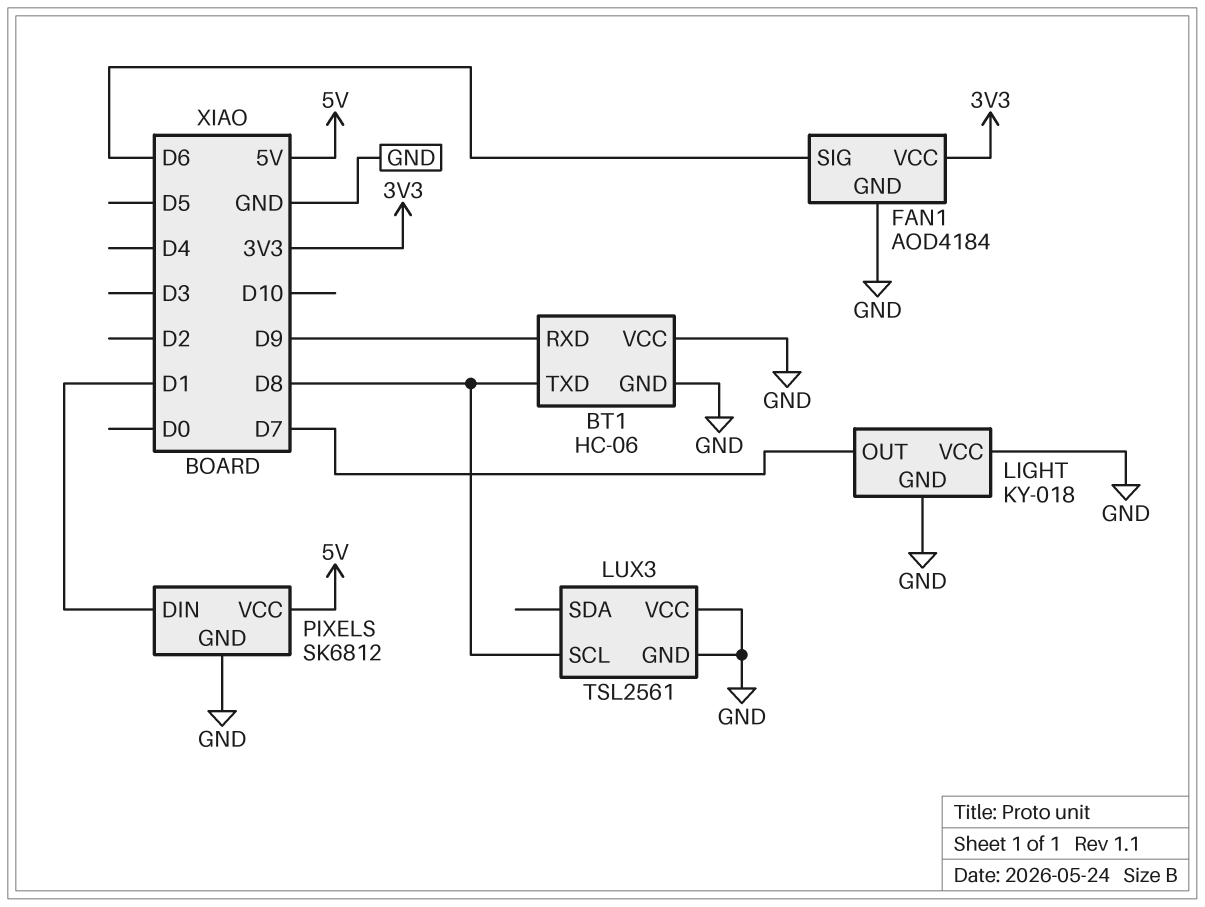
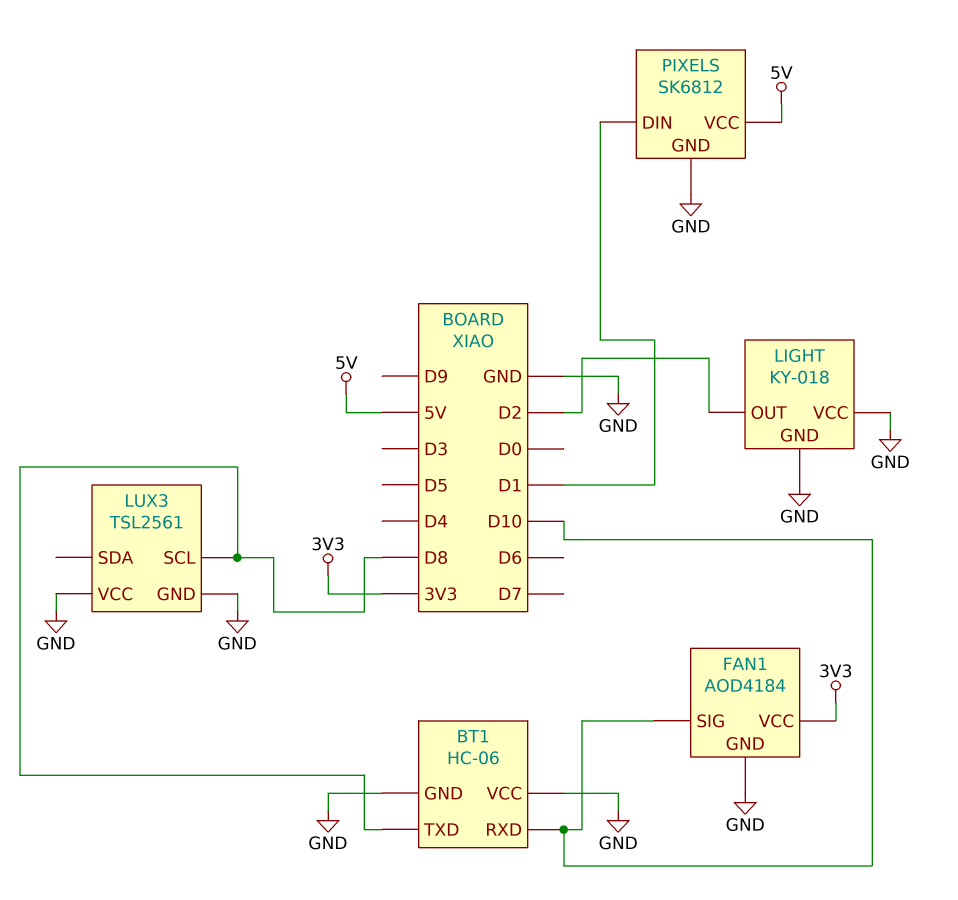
BT1 pin RXD: D9 -> D10
FAN1 pin SIG: D6 -> D10
LIGHT pin OUT: D7 -> D2

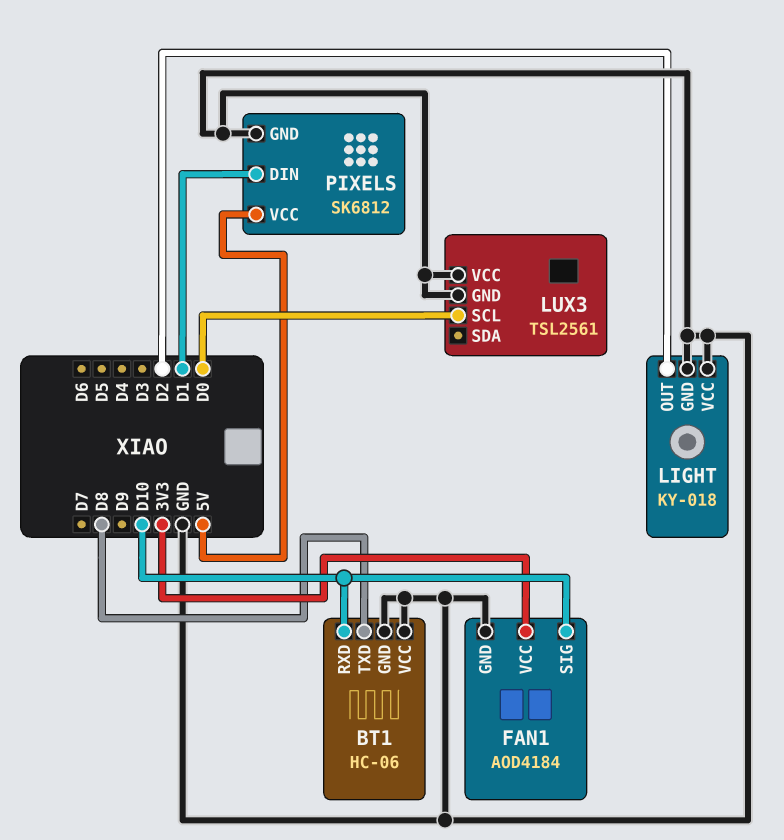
LUX3 pin SCL: D8 -> D0

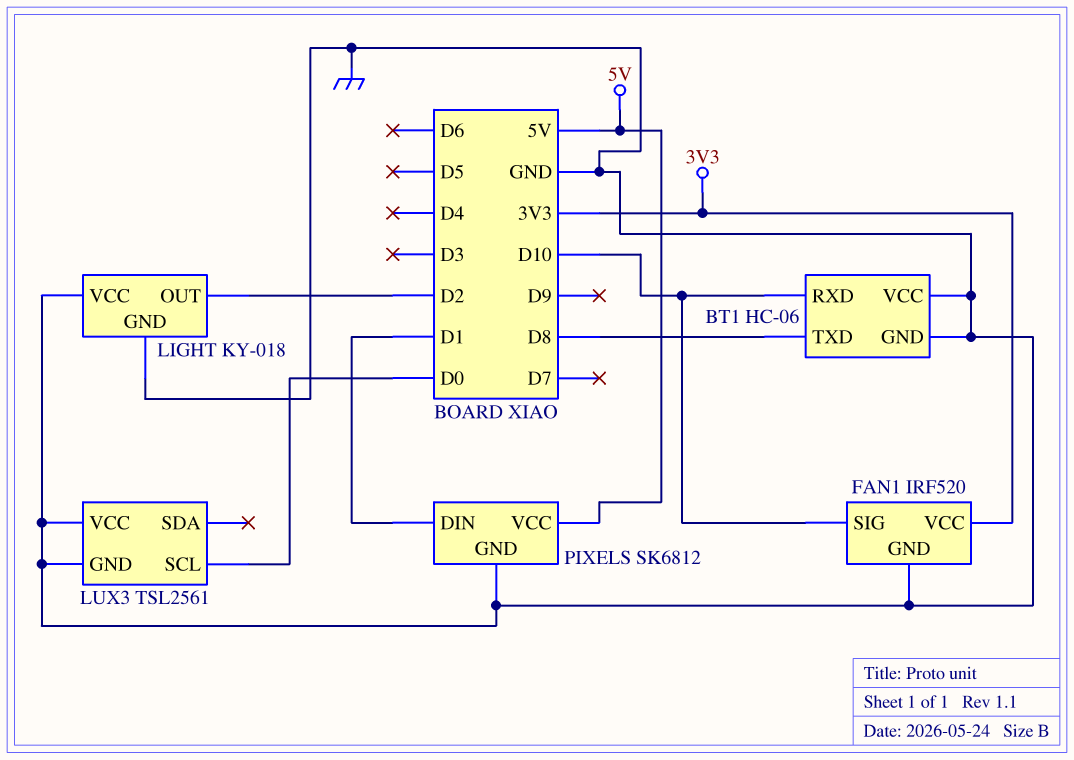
FAN1: AOD4184 -> IRF520

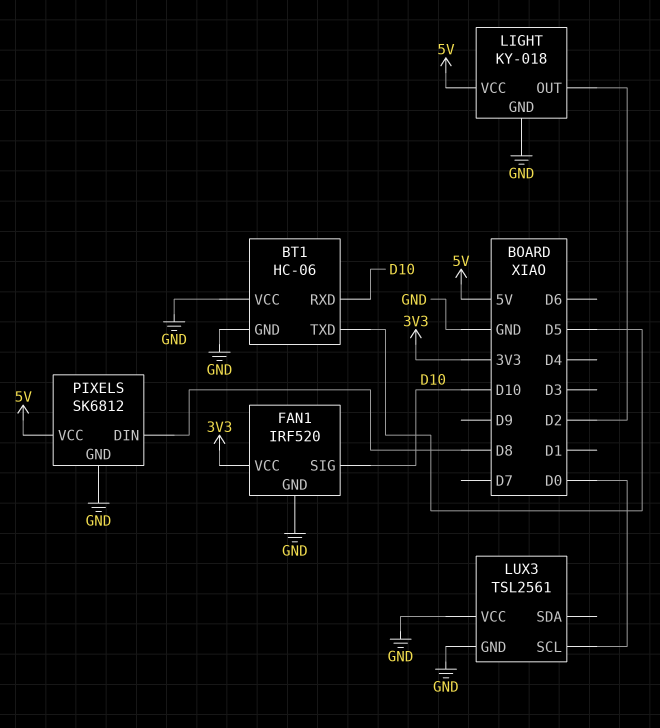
BT1 pin TXD: D8 -> D5
LIGHT pin VCC: GND -> 5V
PIXELS pin DIN: D1 -> D8

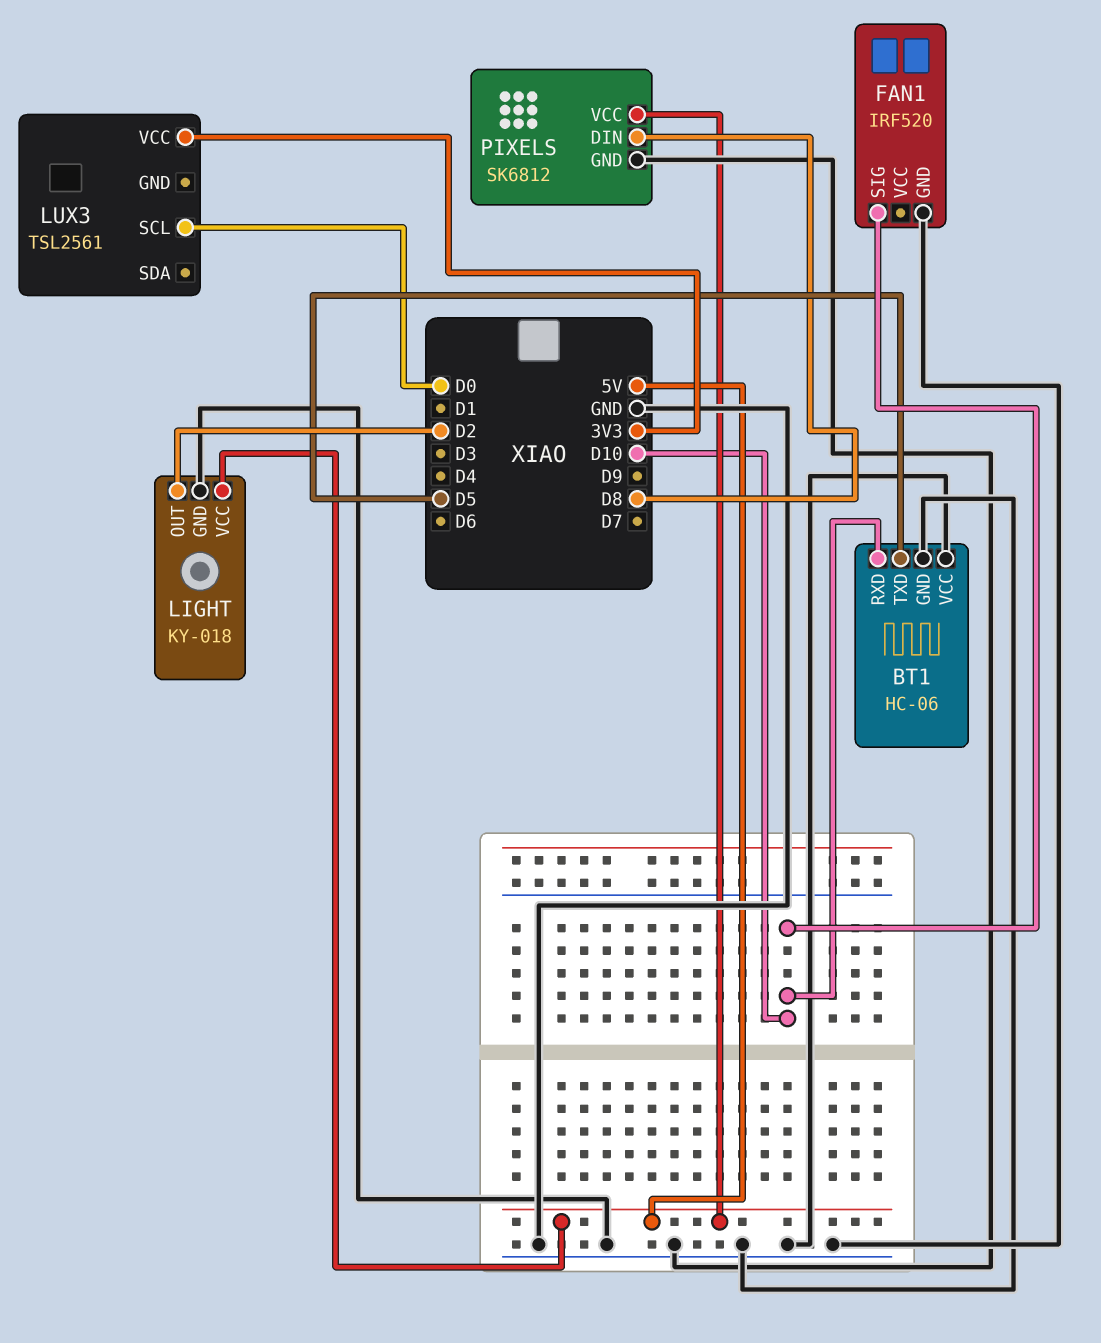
FAN1 pin VCC: 3V3 -> none
LUX3 pin GND: GND -> none
LUX3 pin VCC: GND -> 3V3

